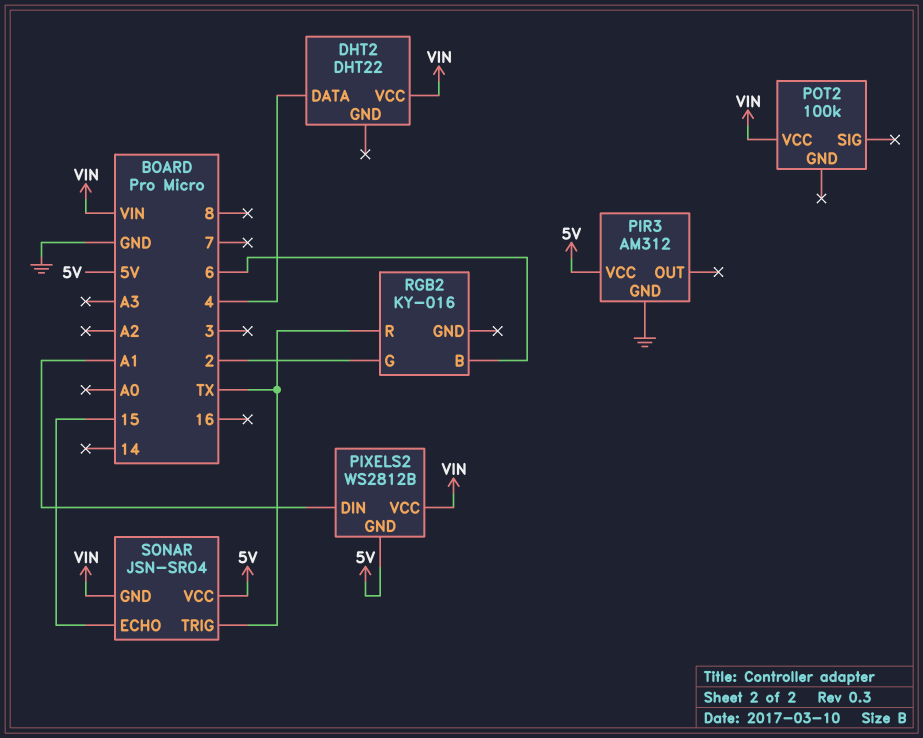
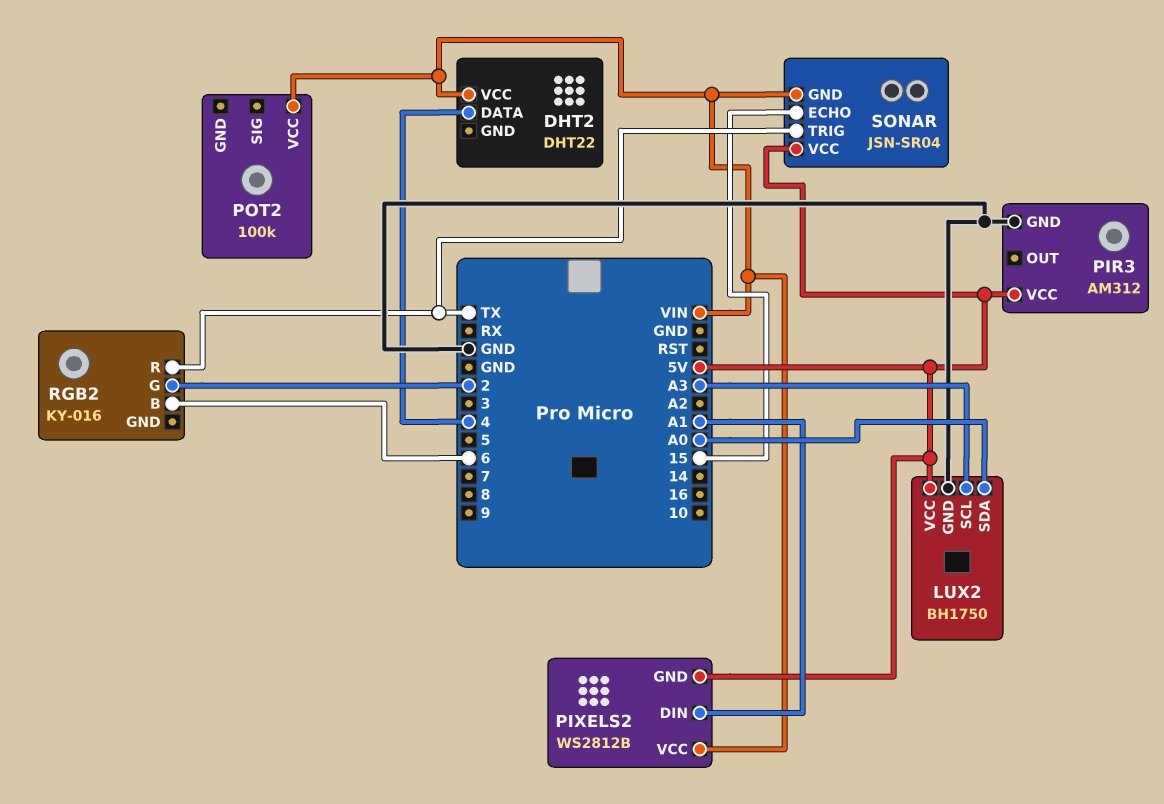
LUX2: none -> BH1750
LUX2 pin GND: none -> GND
LUX2 pin SCL: none -> A3
LUX2 pin SDA: none -> A0
LUX2 pin VCC: none -> 5V

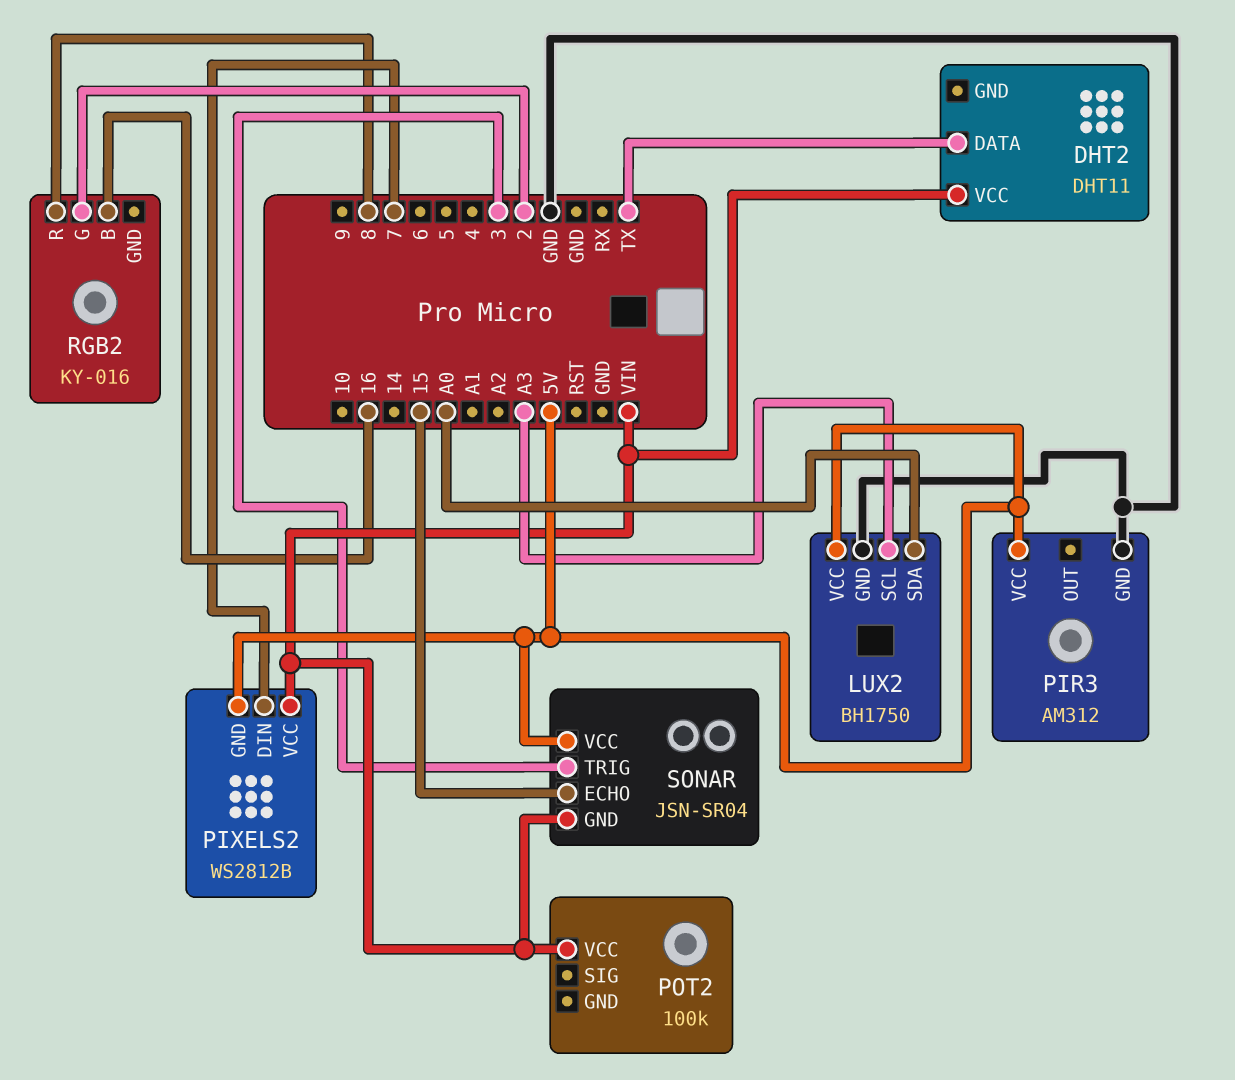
DHT2: DHT22 -> DHT11
DHT2 pin DATA: 4 -> TX
PIXELS2 pin DIN: A1 -> 7
RGB2 pin B: 6 -> 16
RGB2 pin R: TX -> 8
SONAR pin TRIG: TX -> 3

